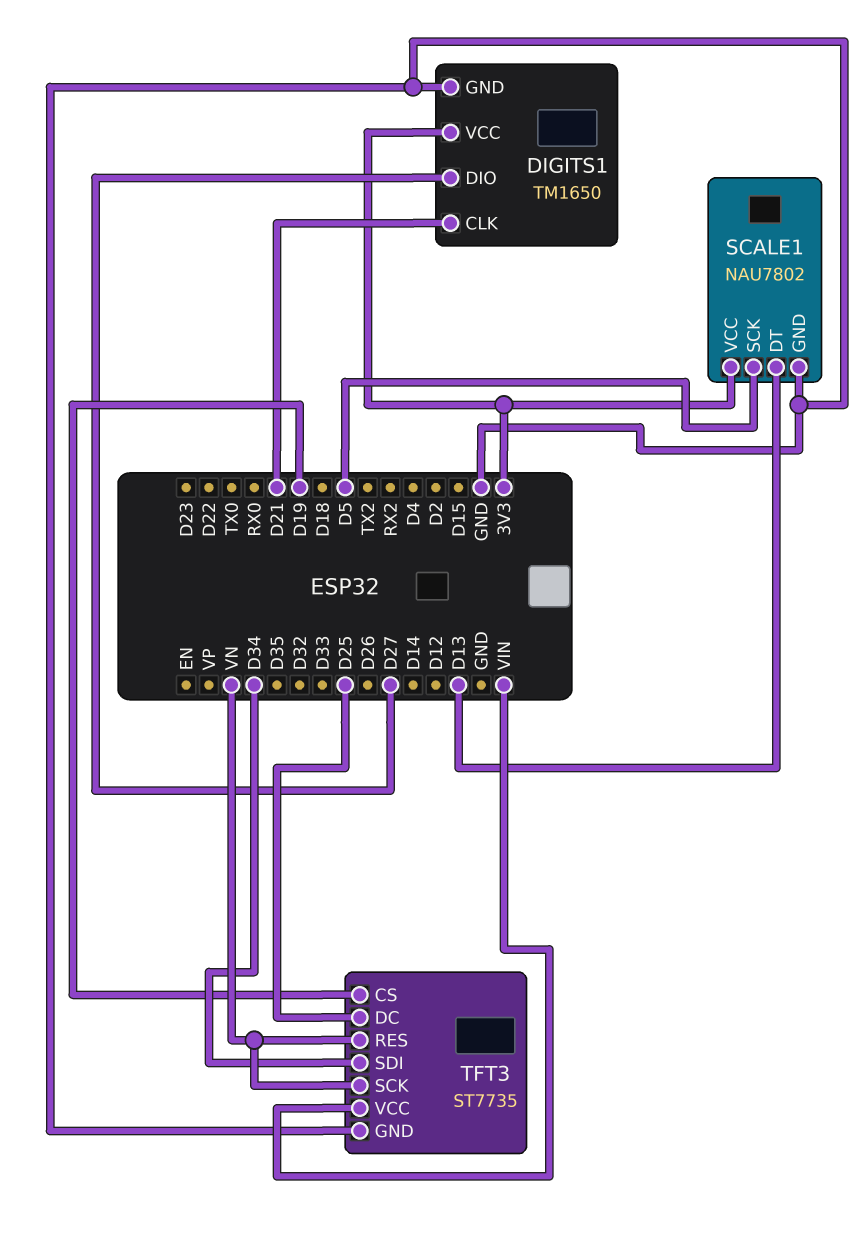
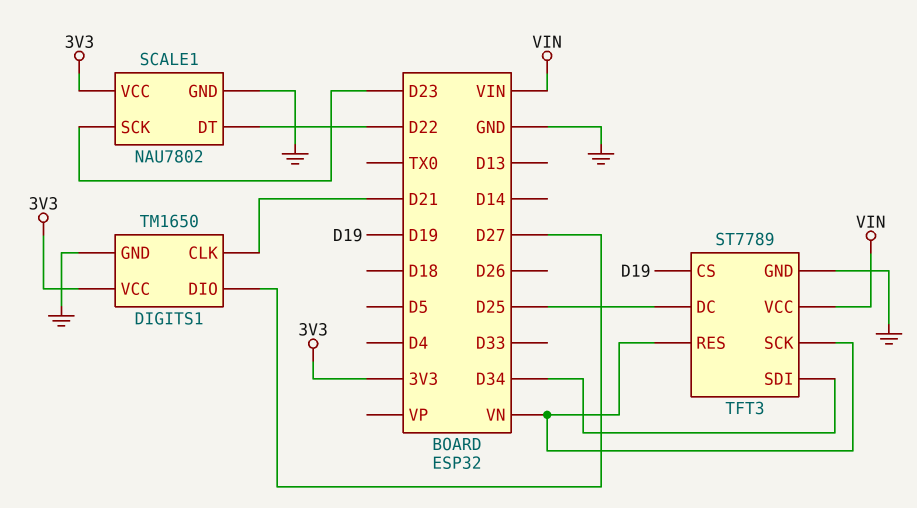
SCALE1 pin DT: D13 -> D22
SCALE1 pin SCK: D5 -> D23
TFT3: ST7735 -> ST7789

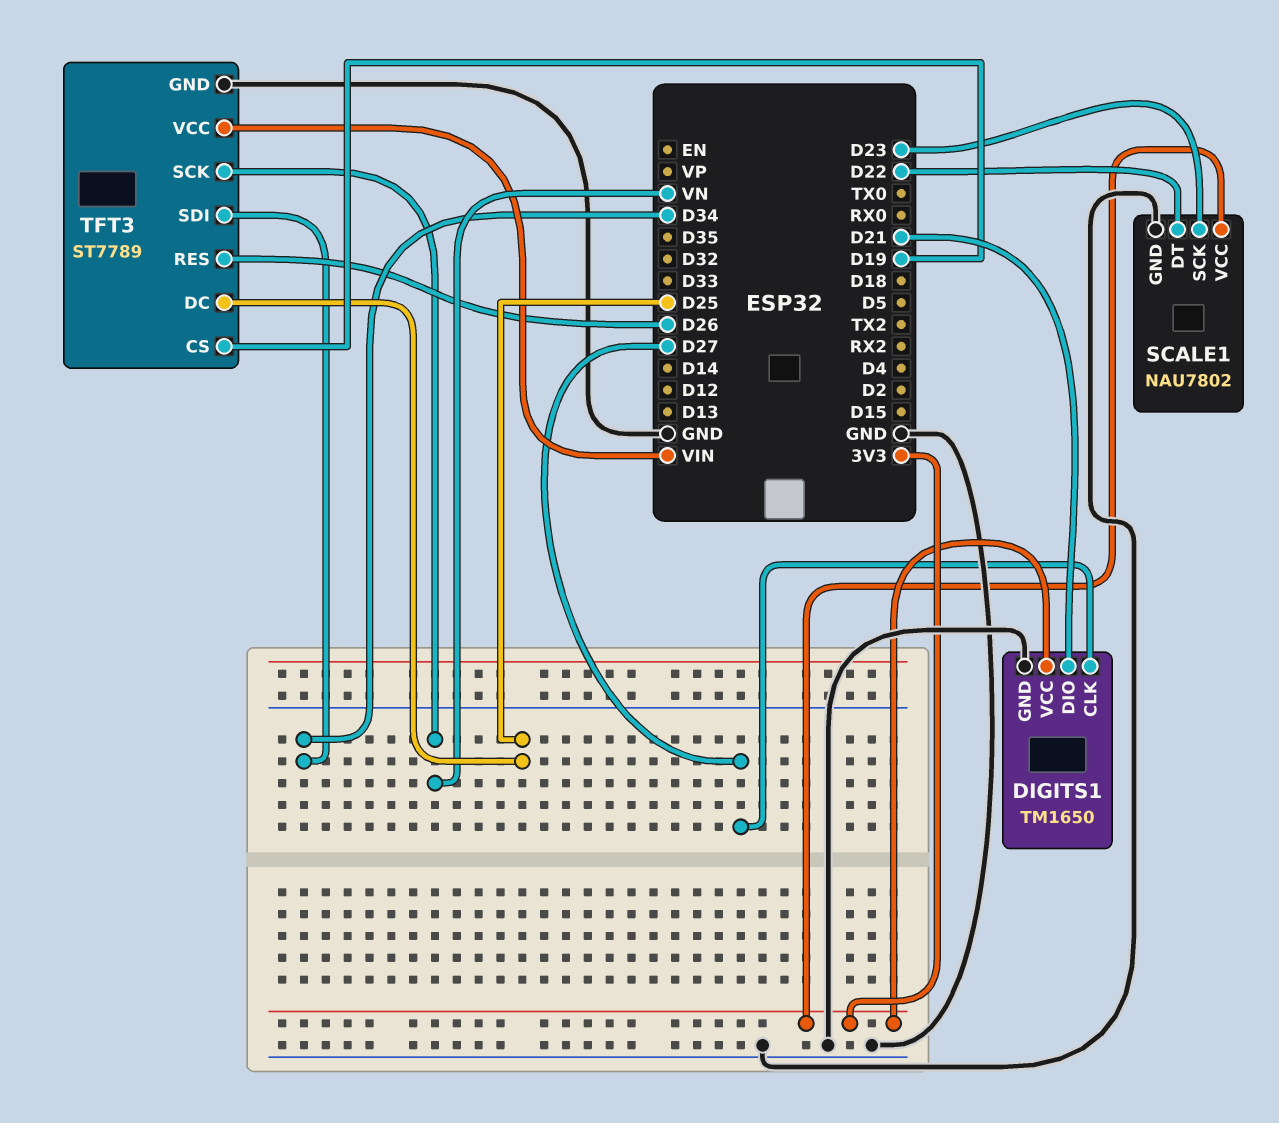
DIGITS1 pin CLK: D21 -> D27
DIGITS1 pin DIO: D27 -> D21
TFT3 pin RES: VN -> D26

